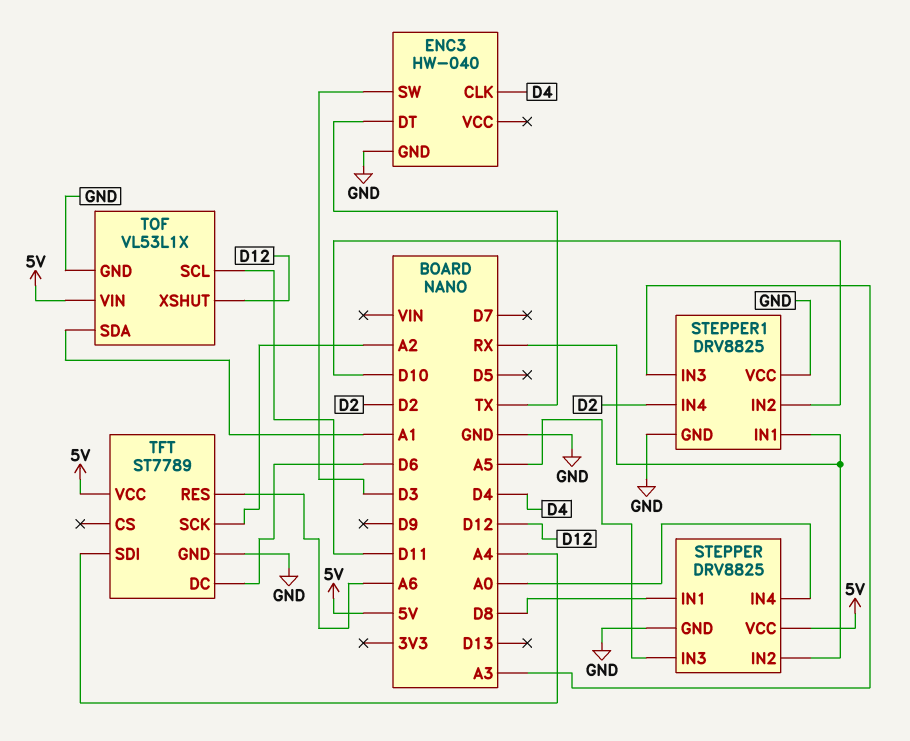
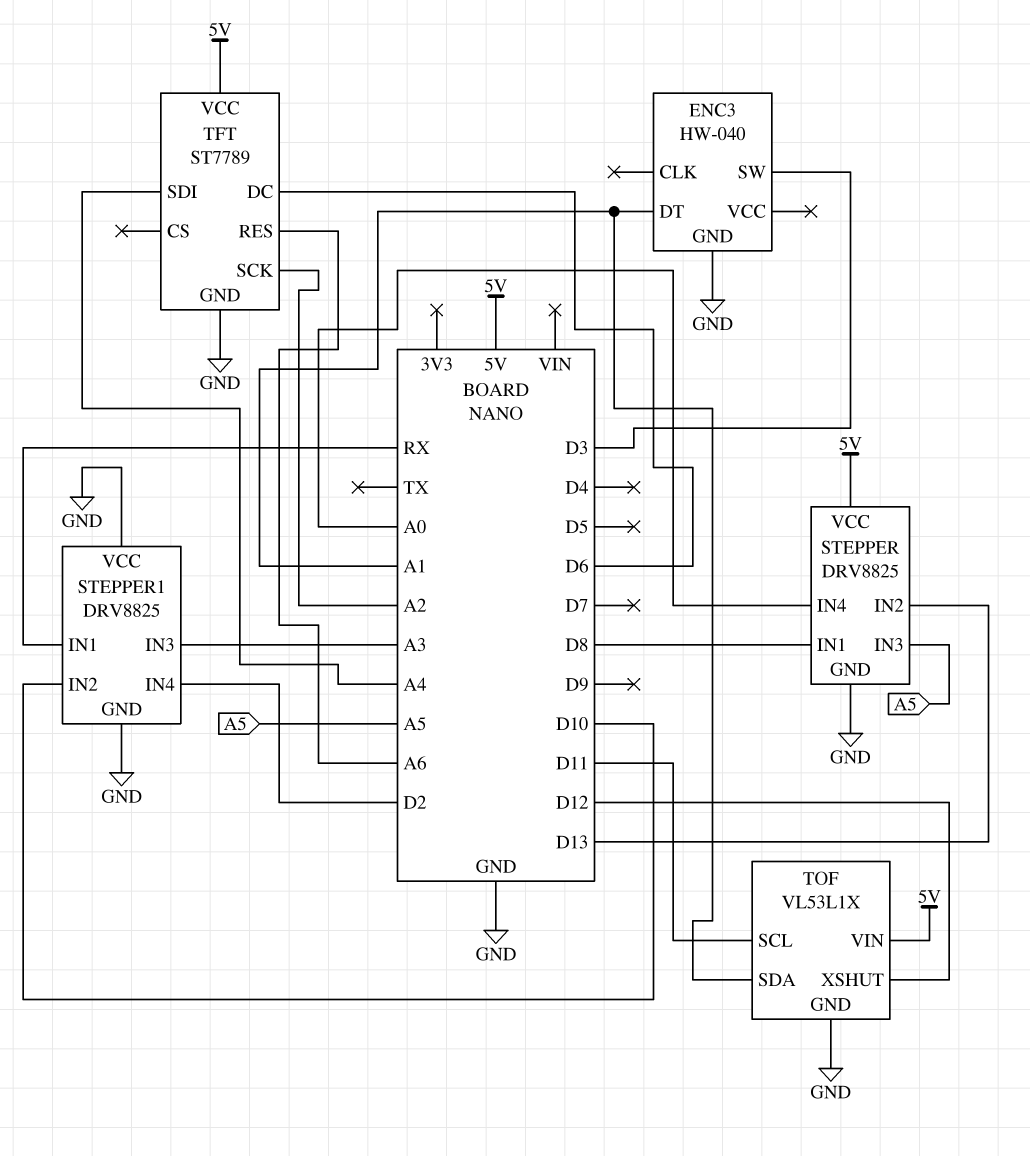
ENC3 pin CLK: D4 -> none
ENC3 pin DT: TX -> A1
STEPPER pin IN2: RX -> D13

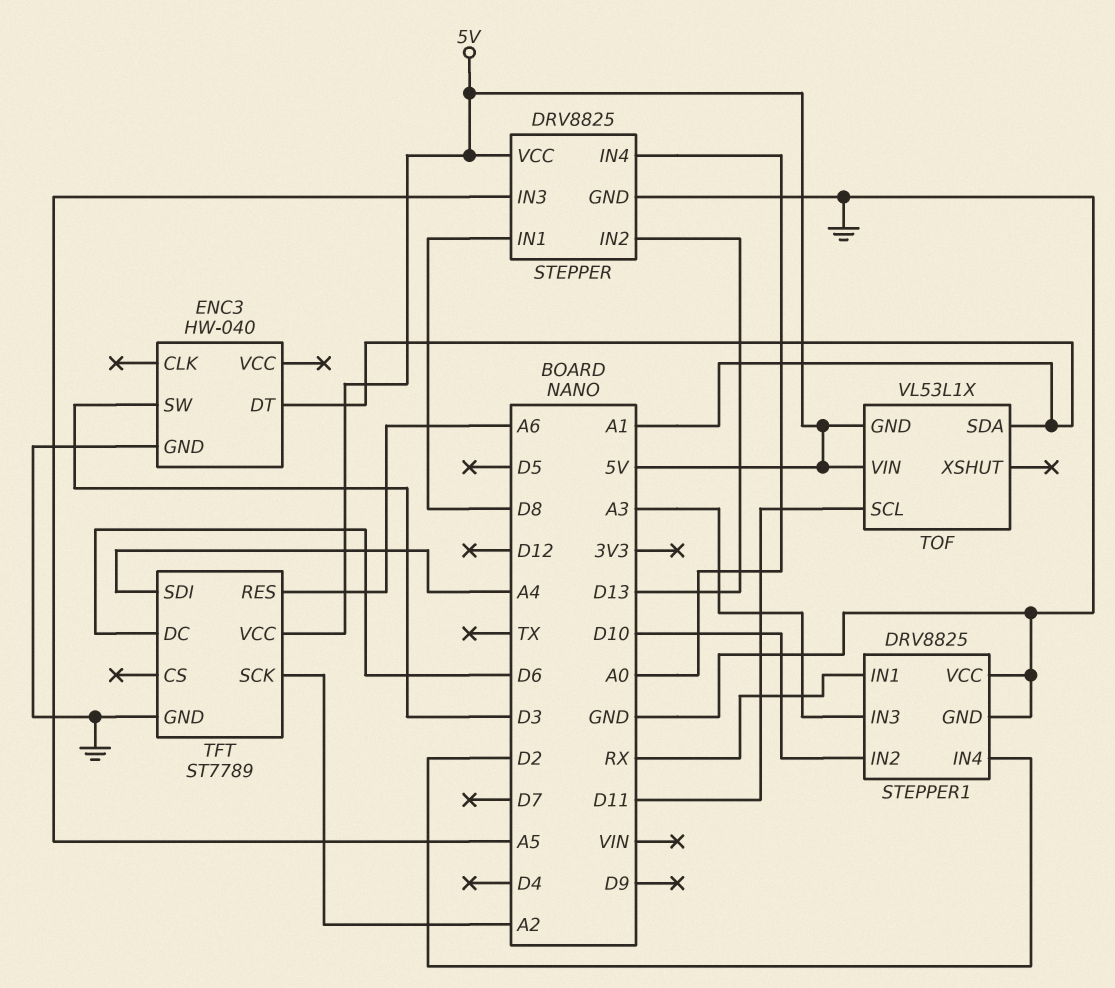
TOF pin GND: GND -> 5V
TOF pin XSHUT: D12 -> none

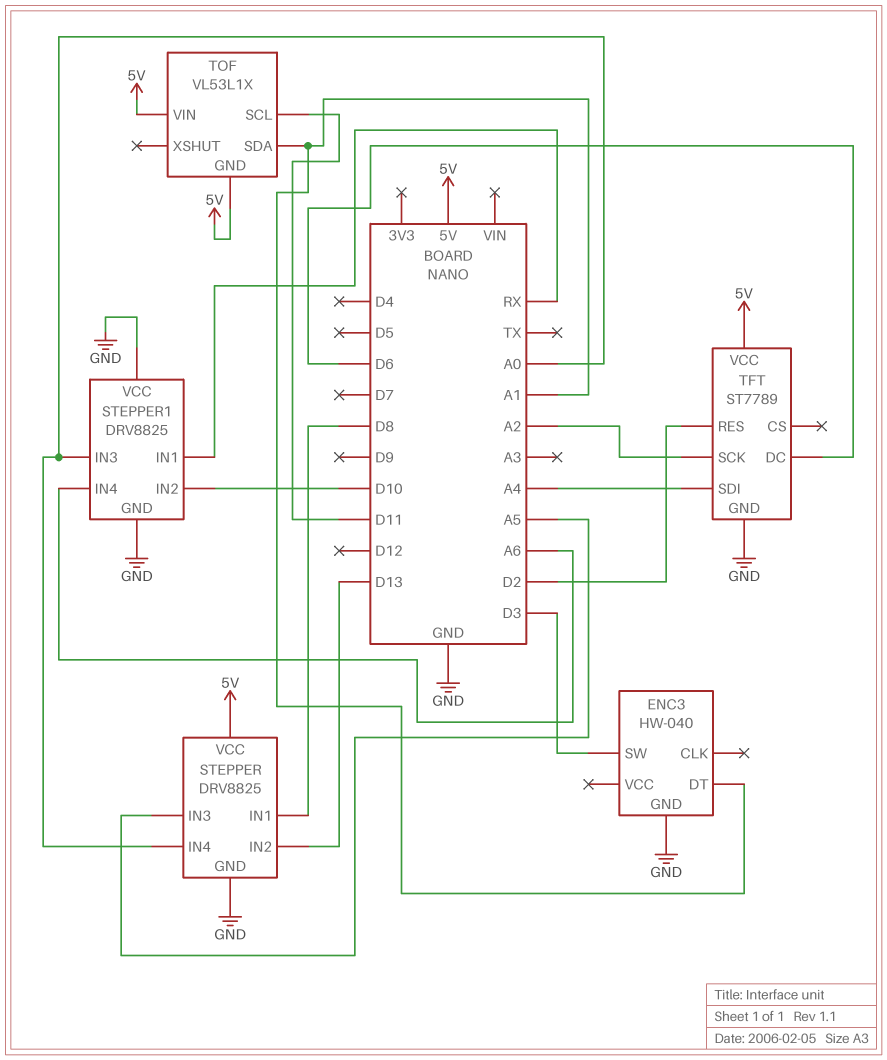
STEPPER1 pin IN3: A3 -> A0
STEPPER1 pin IN4: D2 -> A6
TFT pin RES: A6 -> D2

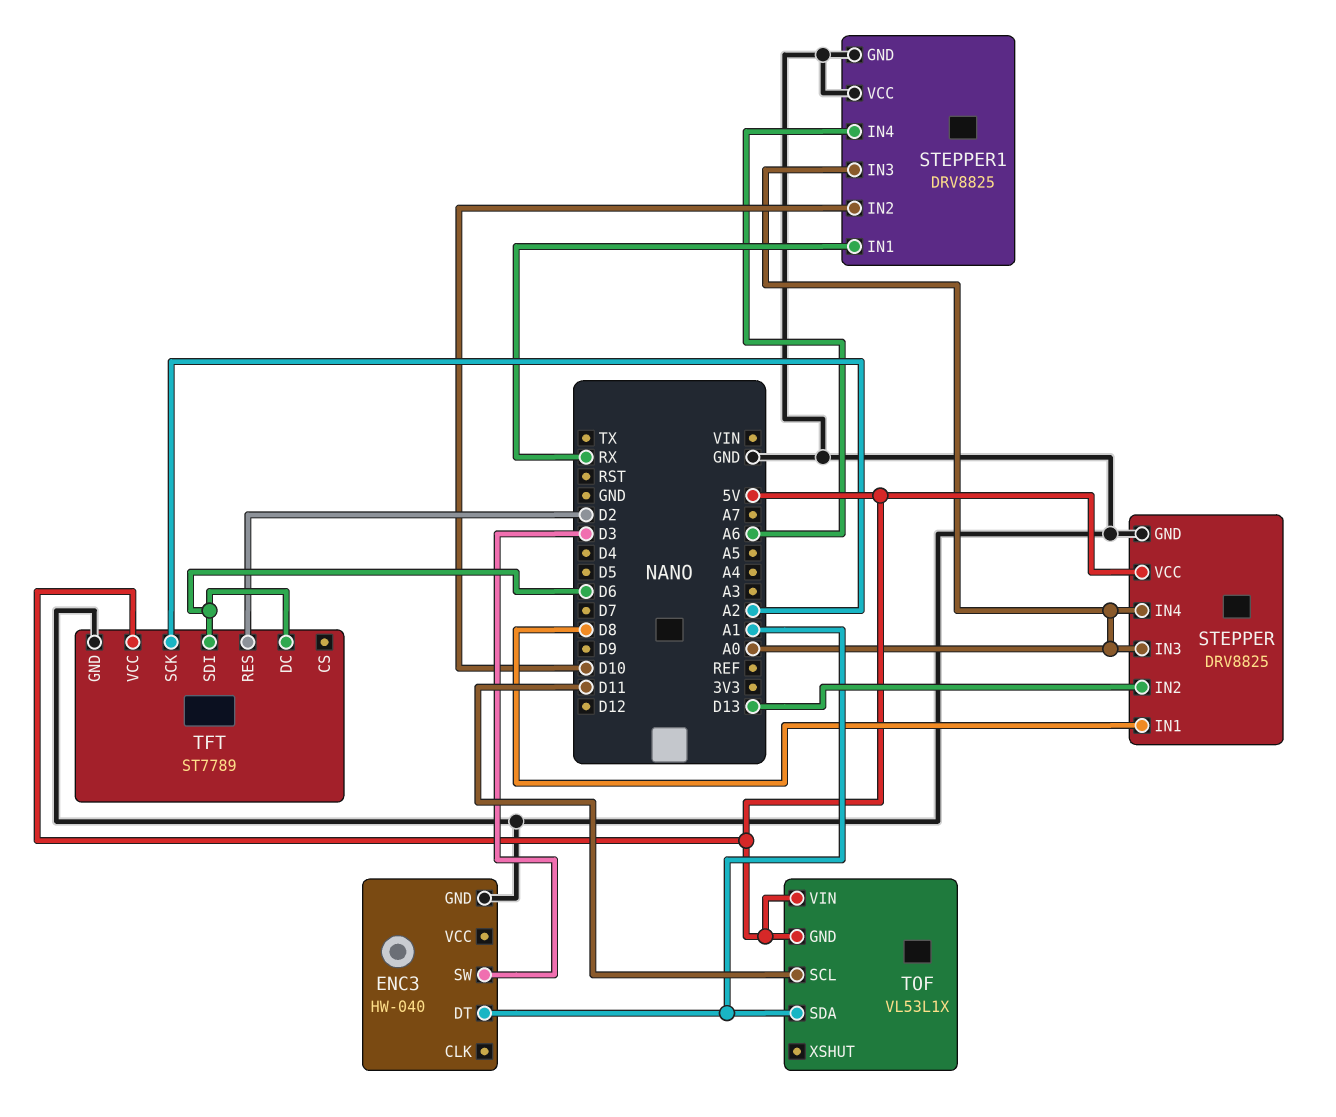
STEPPER pin IN3: A5 -> A0
TFT pin SDI: A4 -> D6

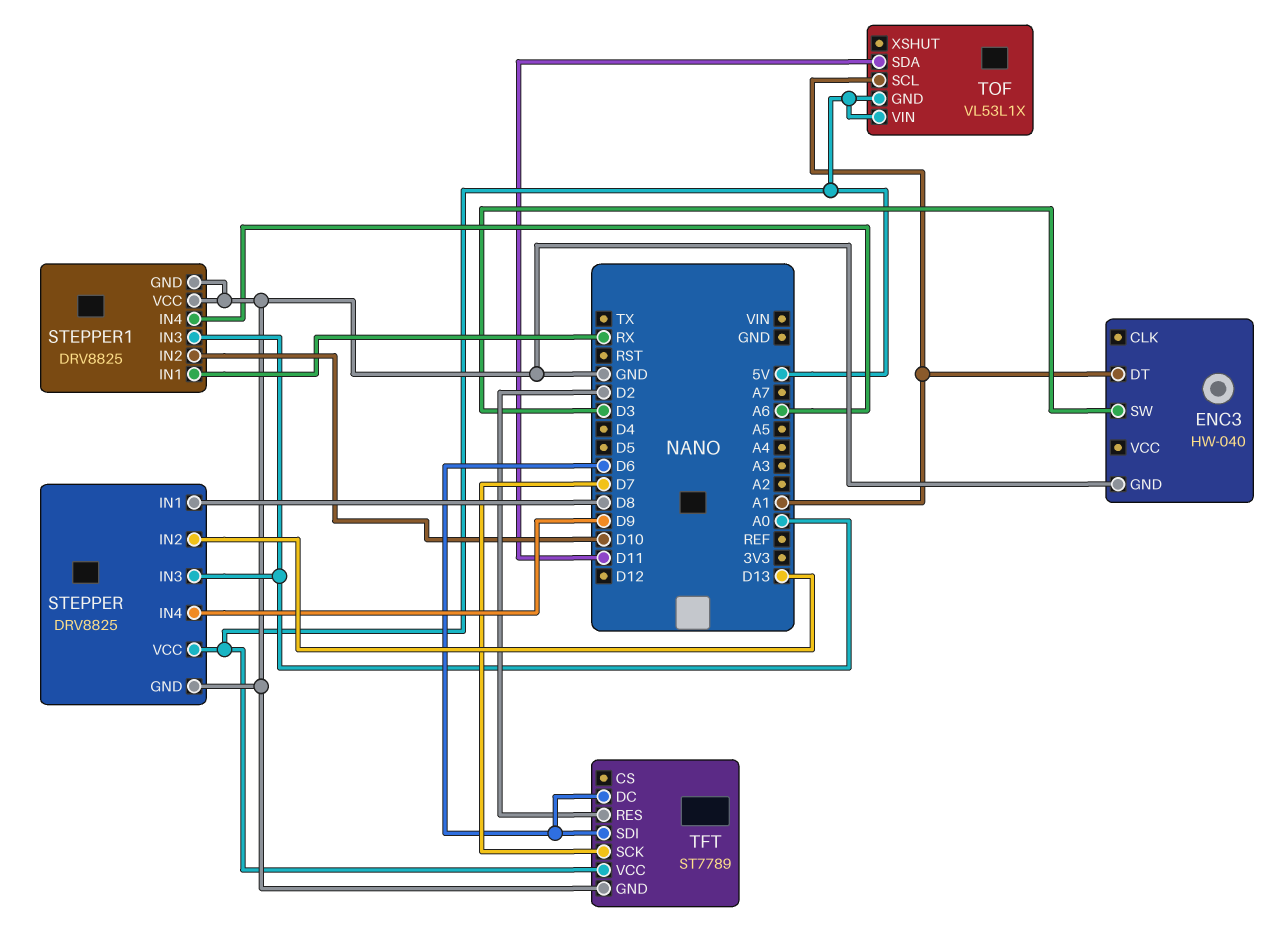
STEPPER pin IN4: A0 -> D9
TFT pin SCK: A2 -> D7
TOF pin SCL: D11 -> A1
TOF pin SDA: A1 -> D11

